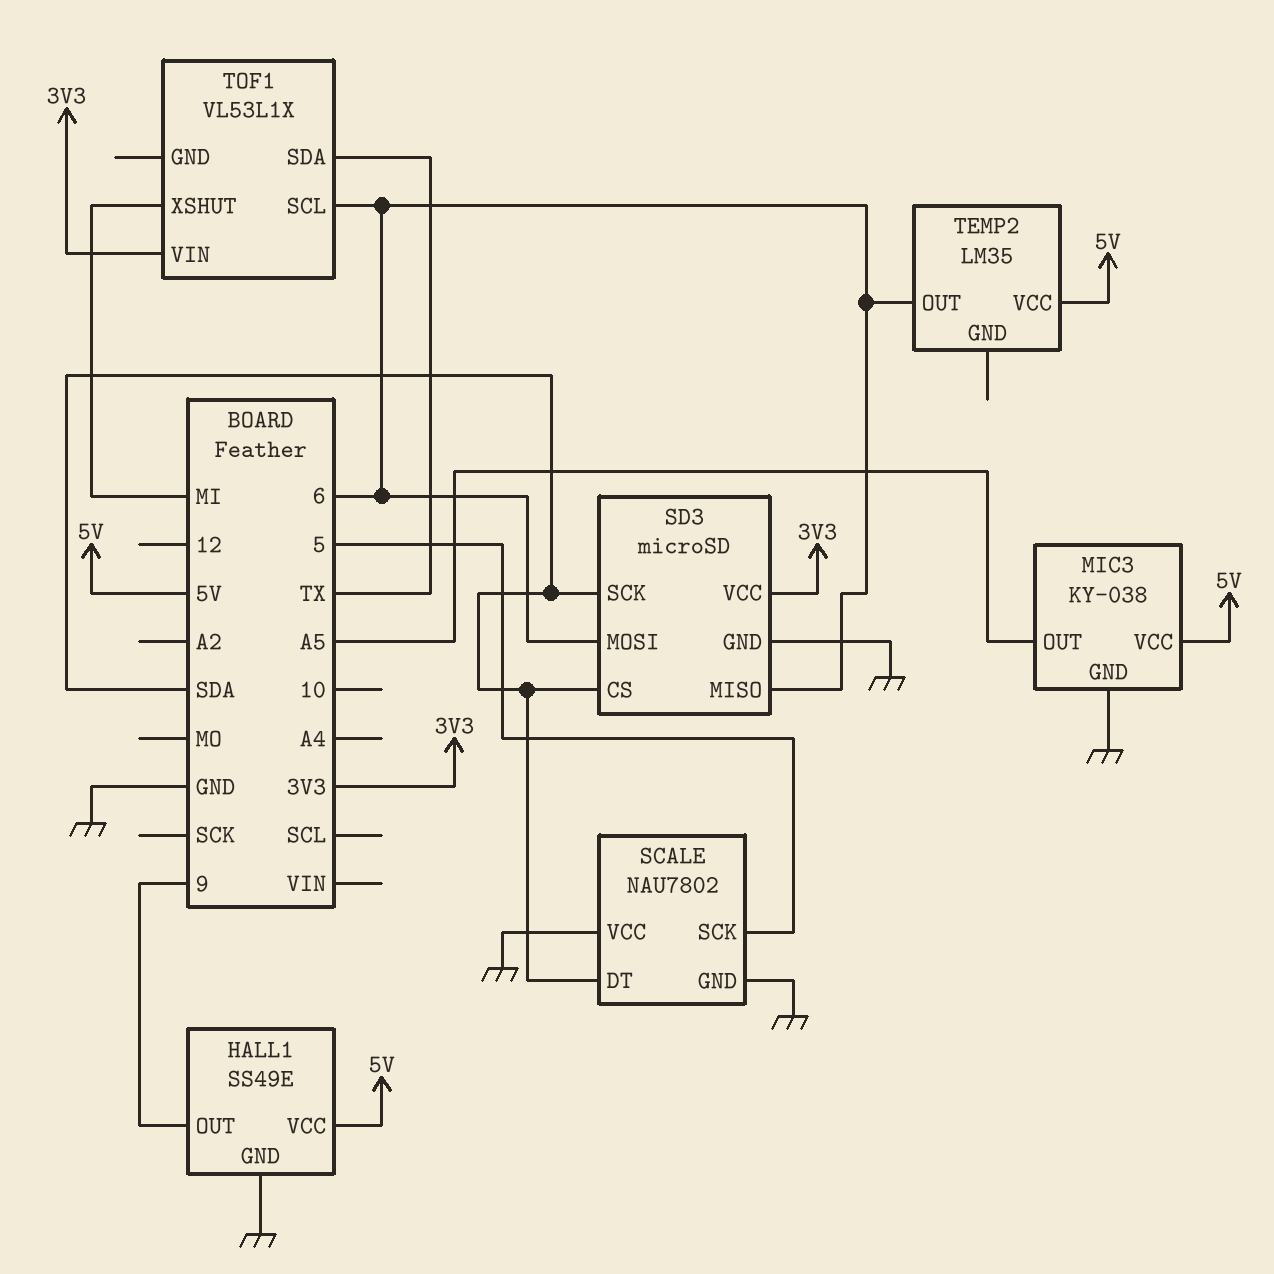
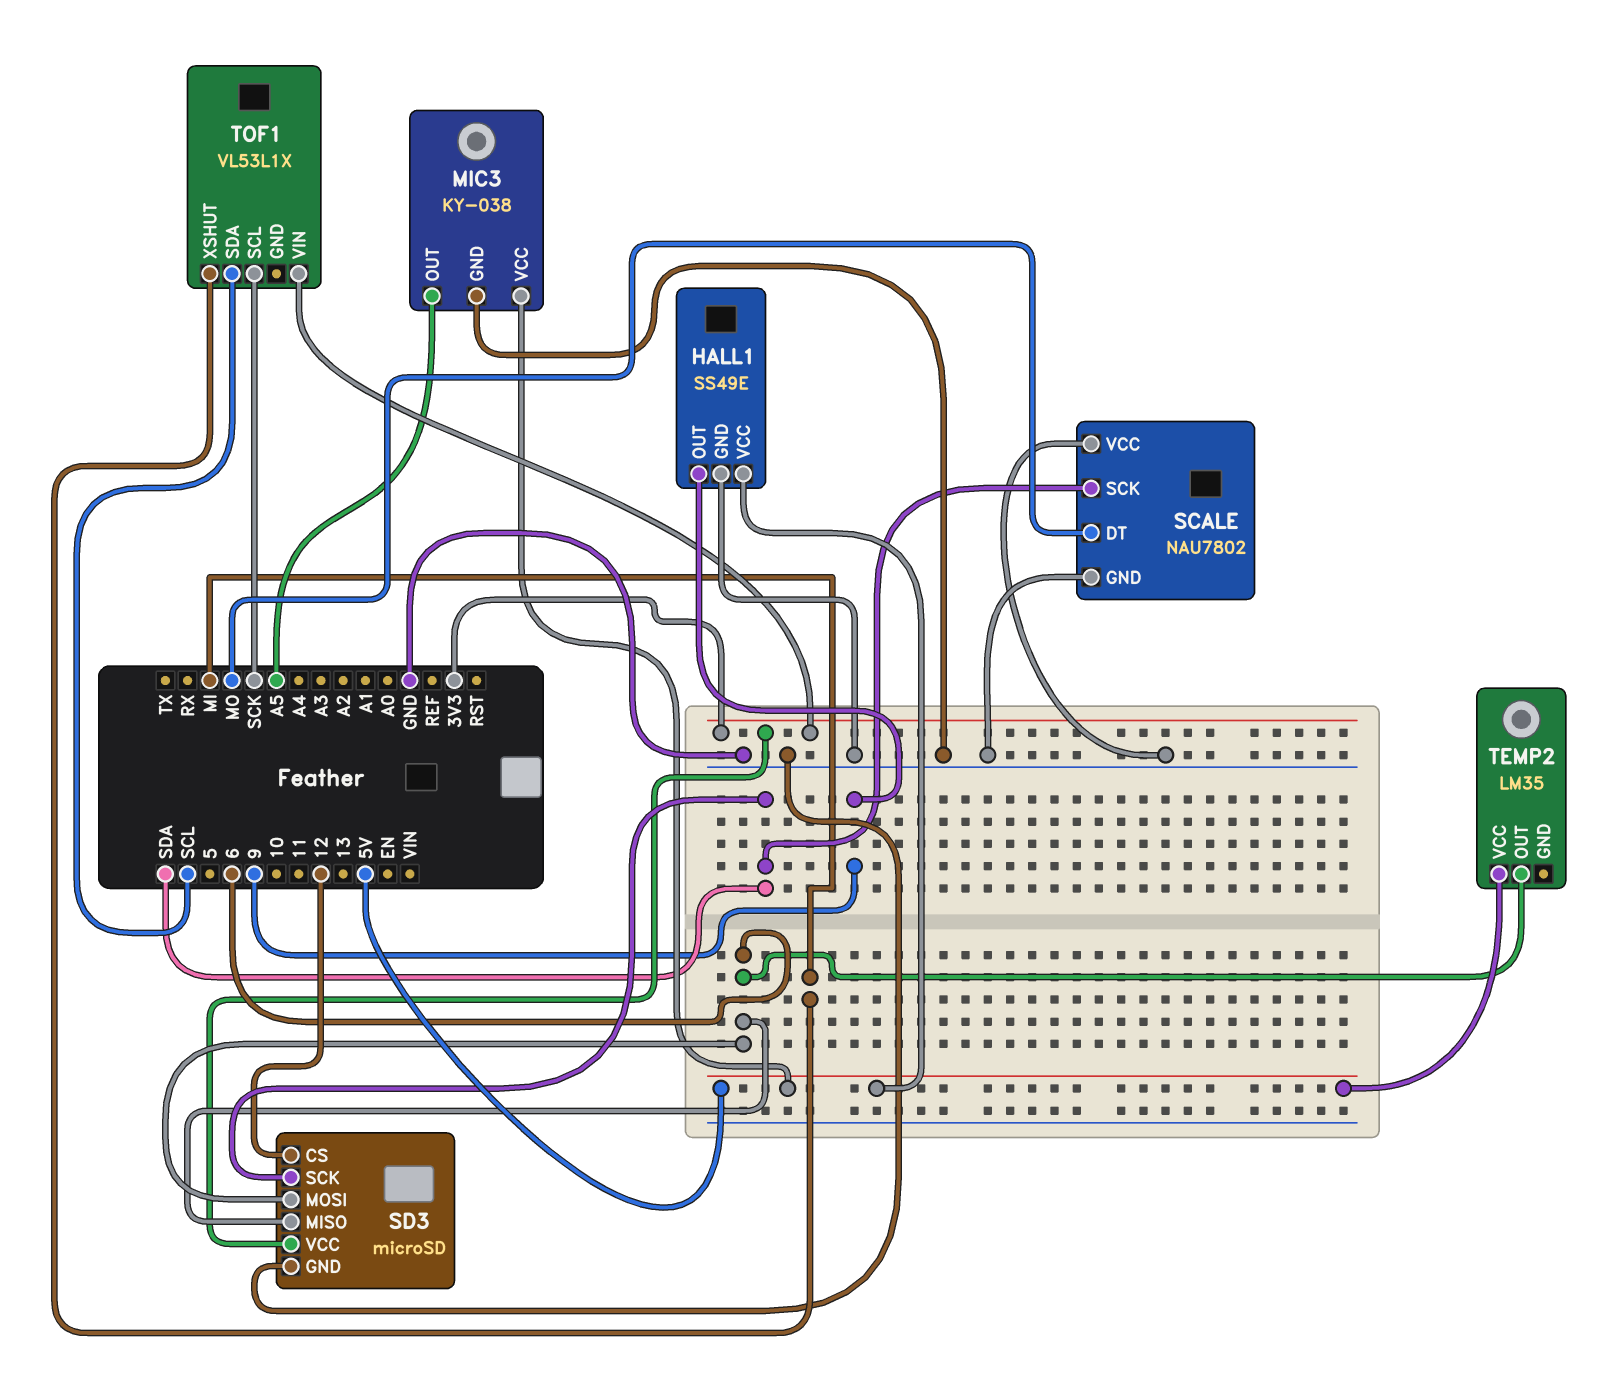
SCALE pin DT: SDA -> MO
SCALE pin SCK: 5 -> SDA
SD3 pin CS: SDA -> 12
TOF1 pin SCL: 6 -> SCK
TOF1 pin SDA: TX -> SCL

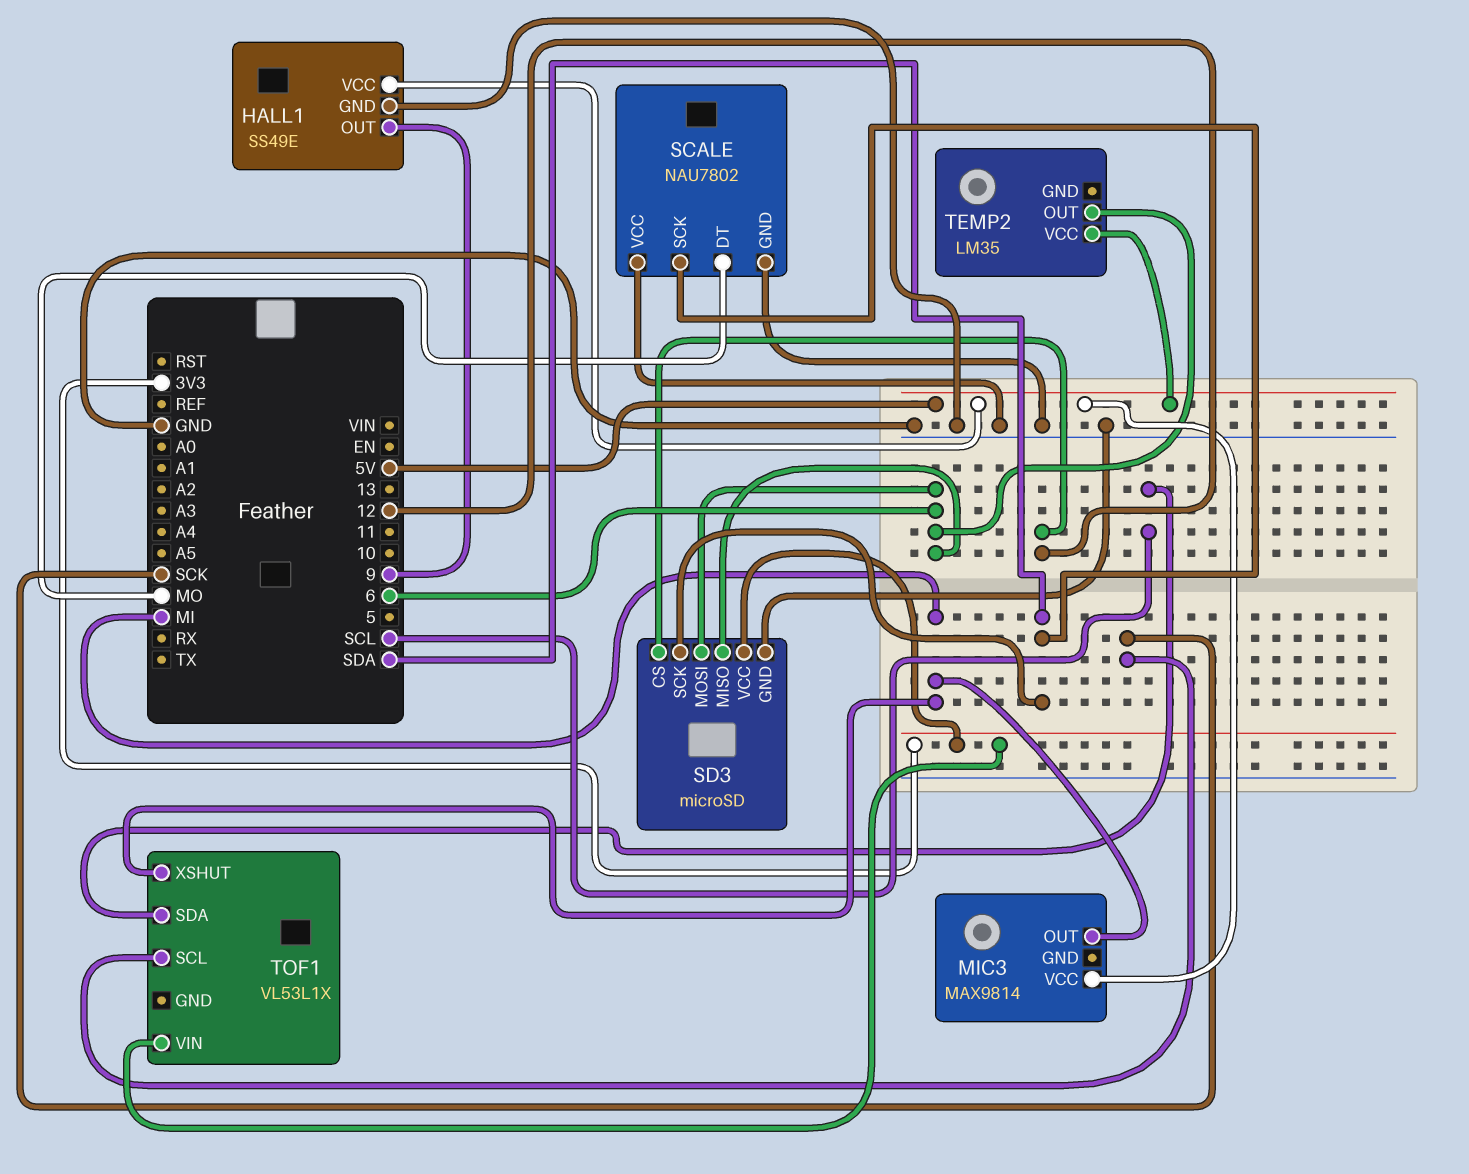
MIC3: KY-038 -> MAX9814
MIC3 pin GND: GND -> none
MIC3 pin OUT: A5 -> MI

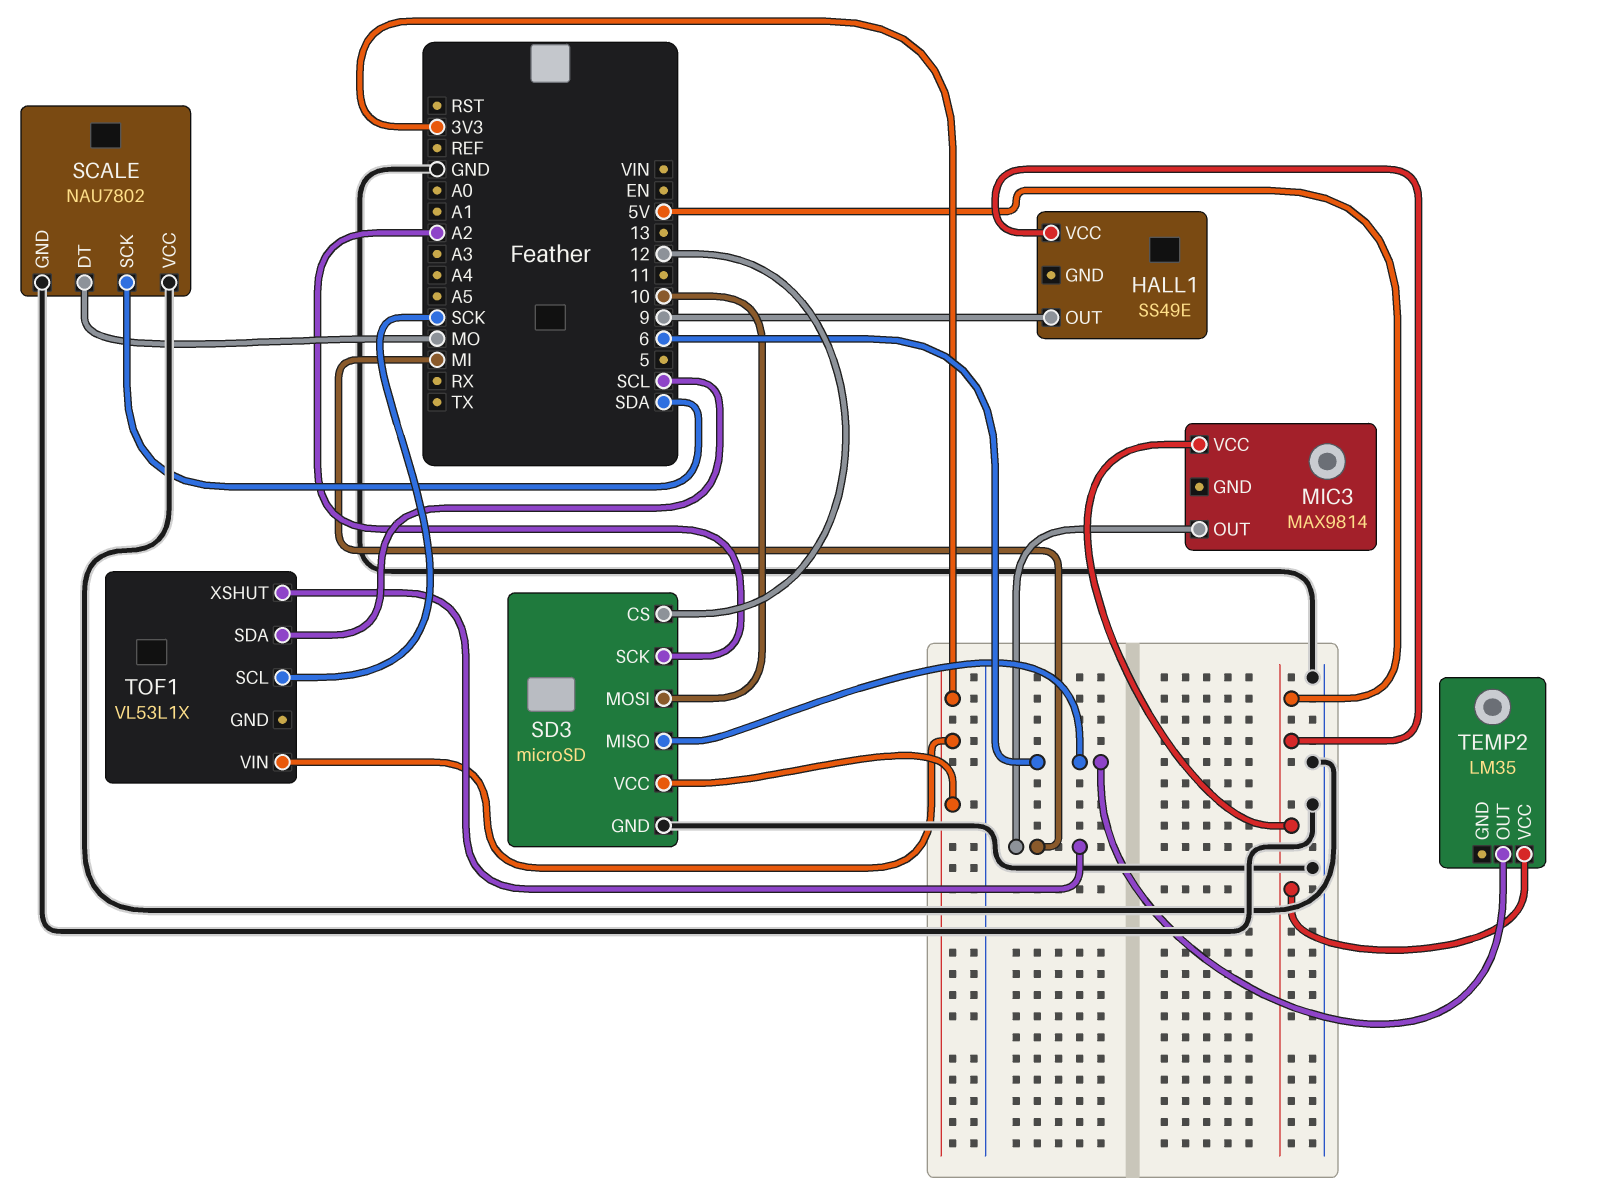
HALL1 pin GND: GND -> none
SD3 pin MOSI: 6 -> 10
SD3 pin SCK: SDA -> A2

